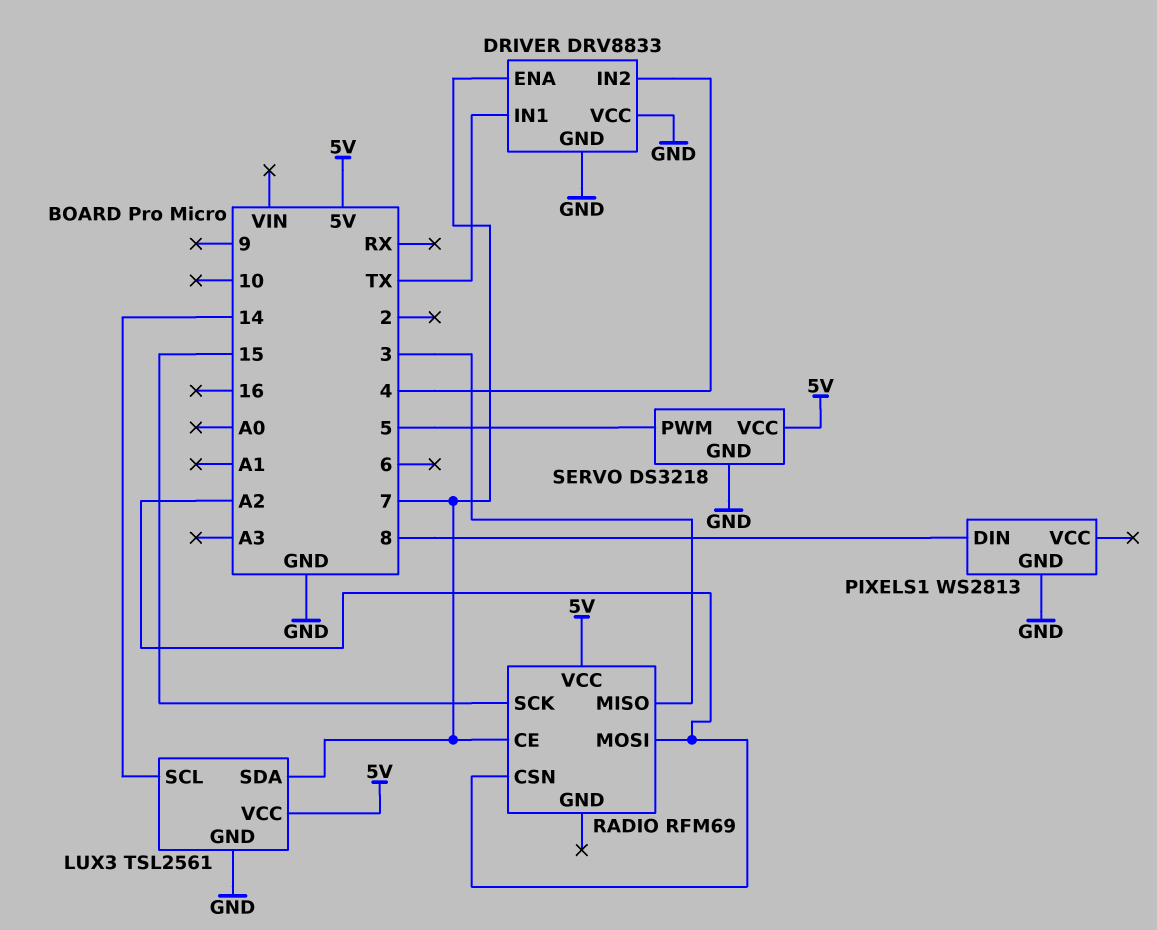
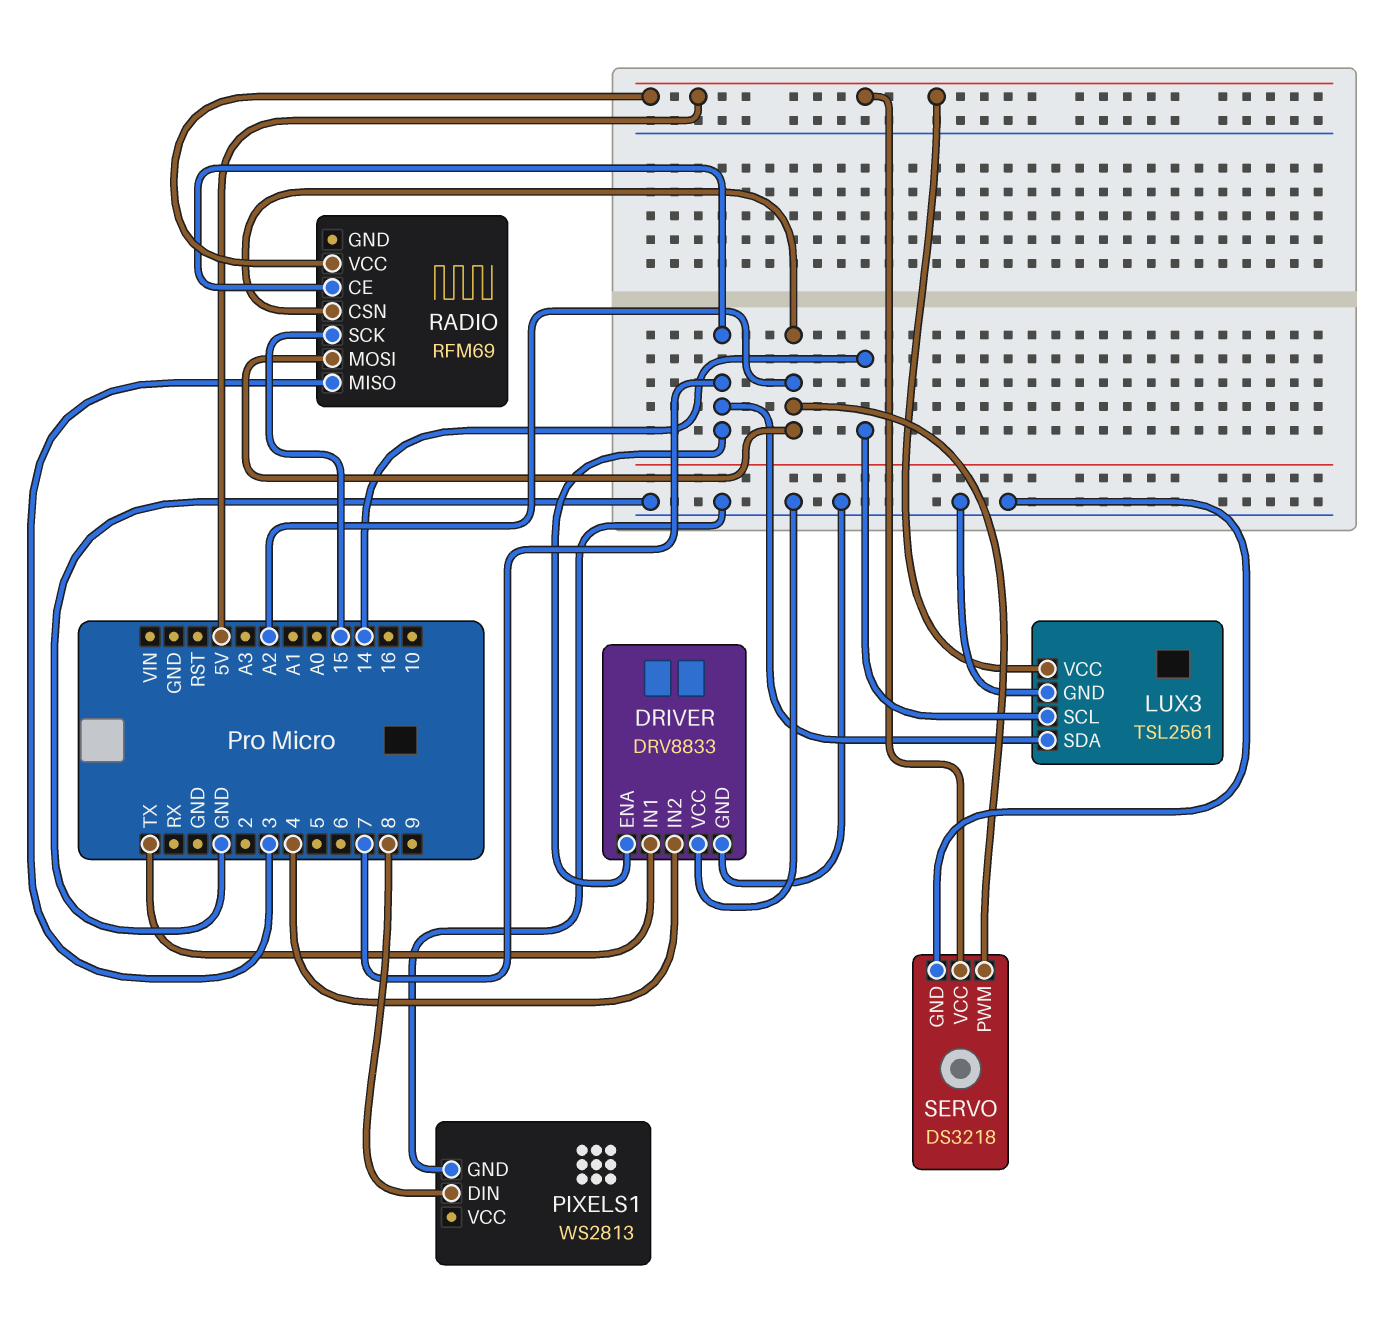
SERVO pin PWM: 5 -> A2

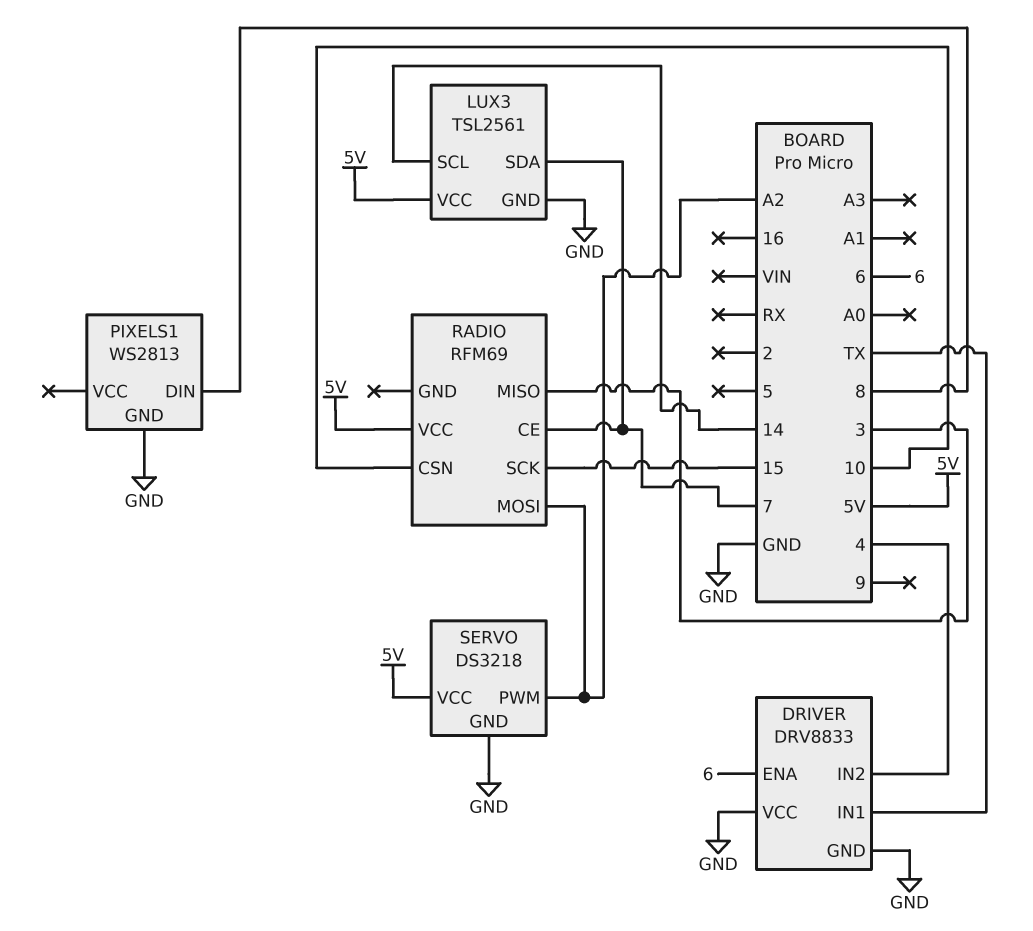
DRIVER pin ENA: 7 -> 6
RADIO pin CSN: A2 -> 10

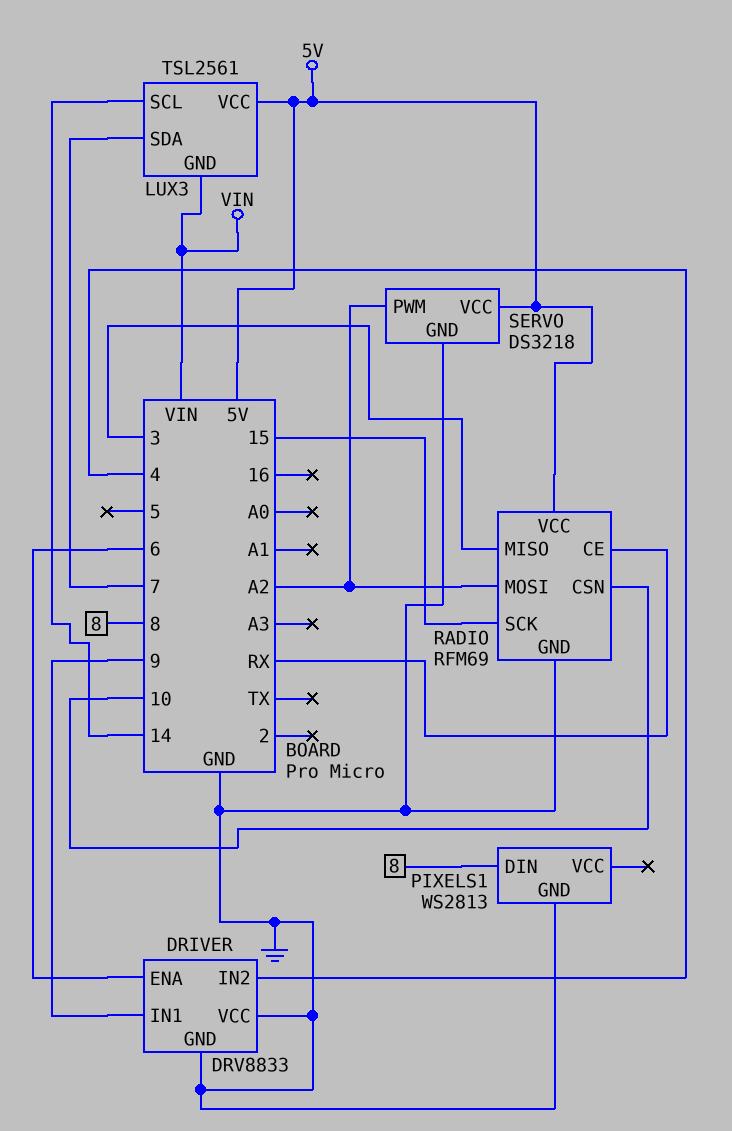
DRIVER pin IN1: TX -> 9
LUX3 pin GND: GND -> VIN
RADIO pin CE: 7 -> RX
RADIO pin GND: none -> GND

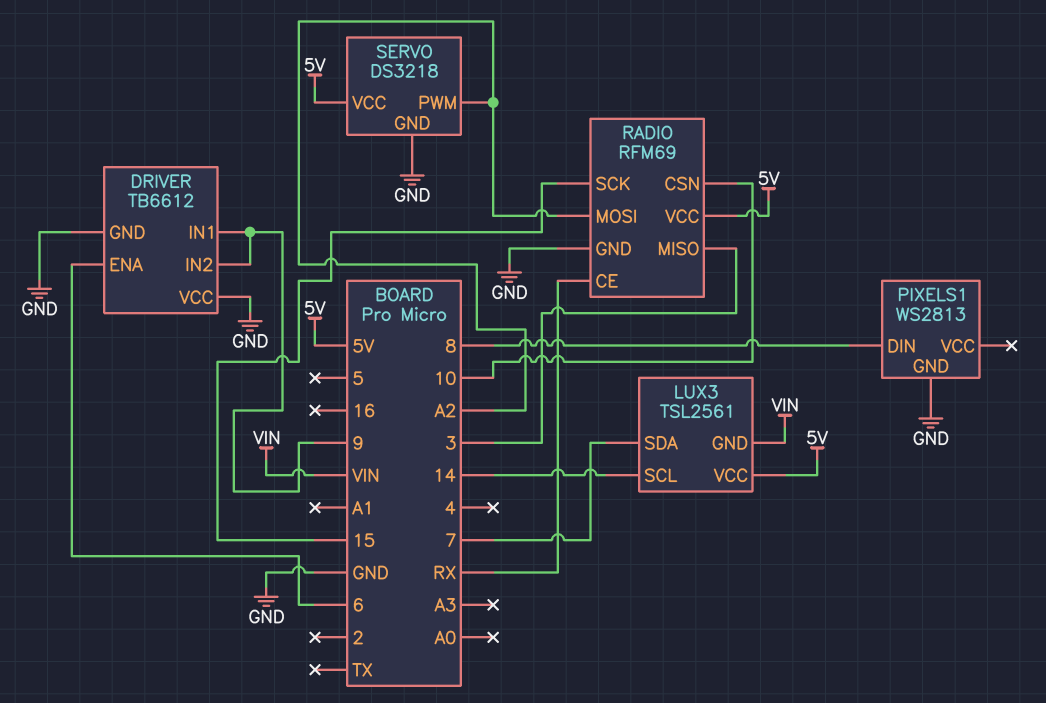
DRIVER: DRV8833 -> TB6612
DRIVER pin IN2: 4 -> 9

